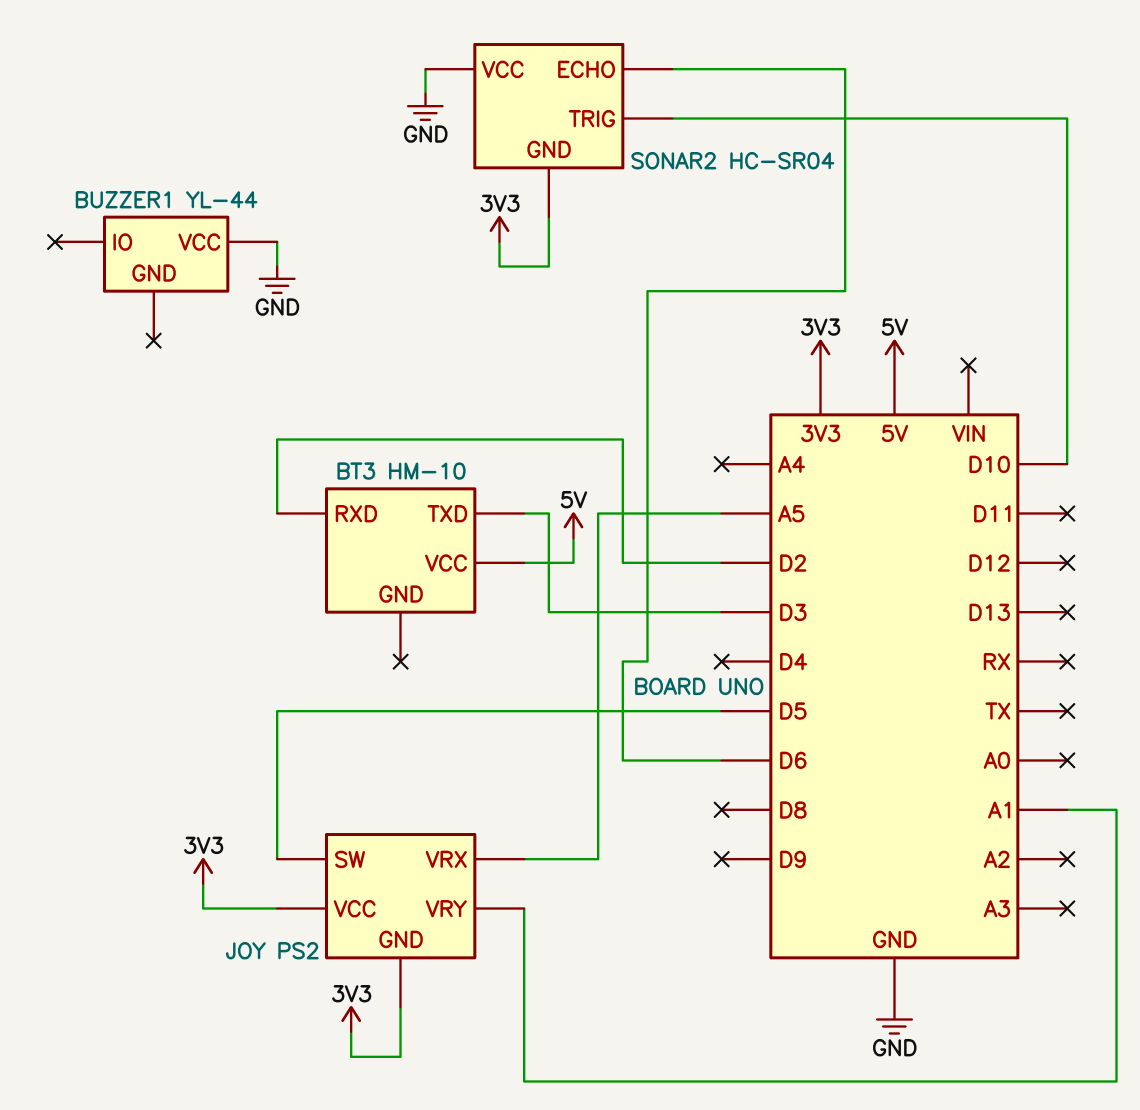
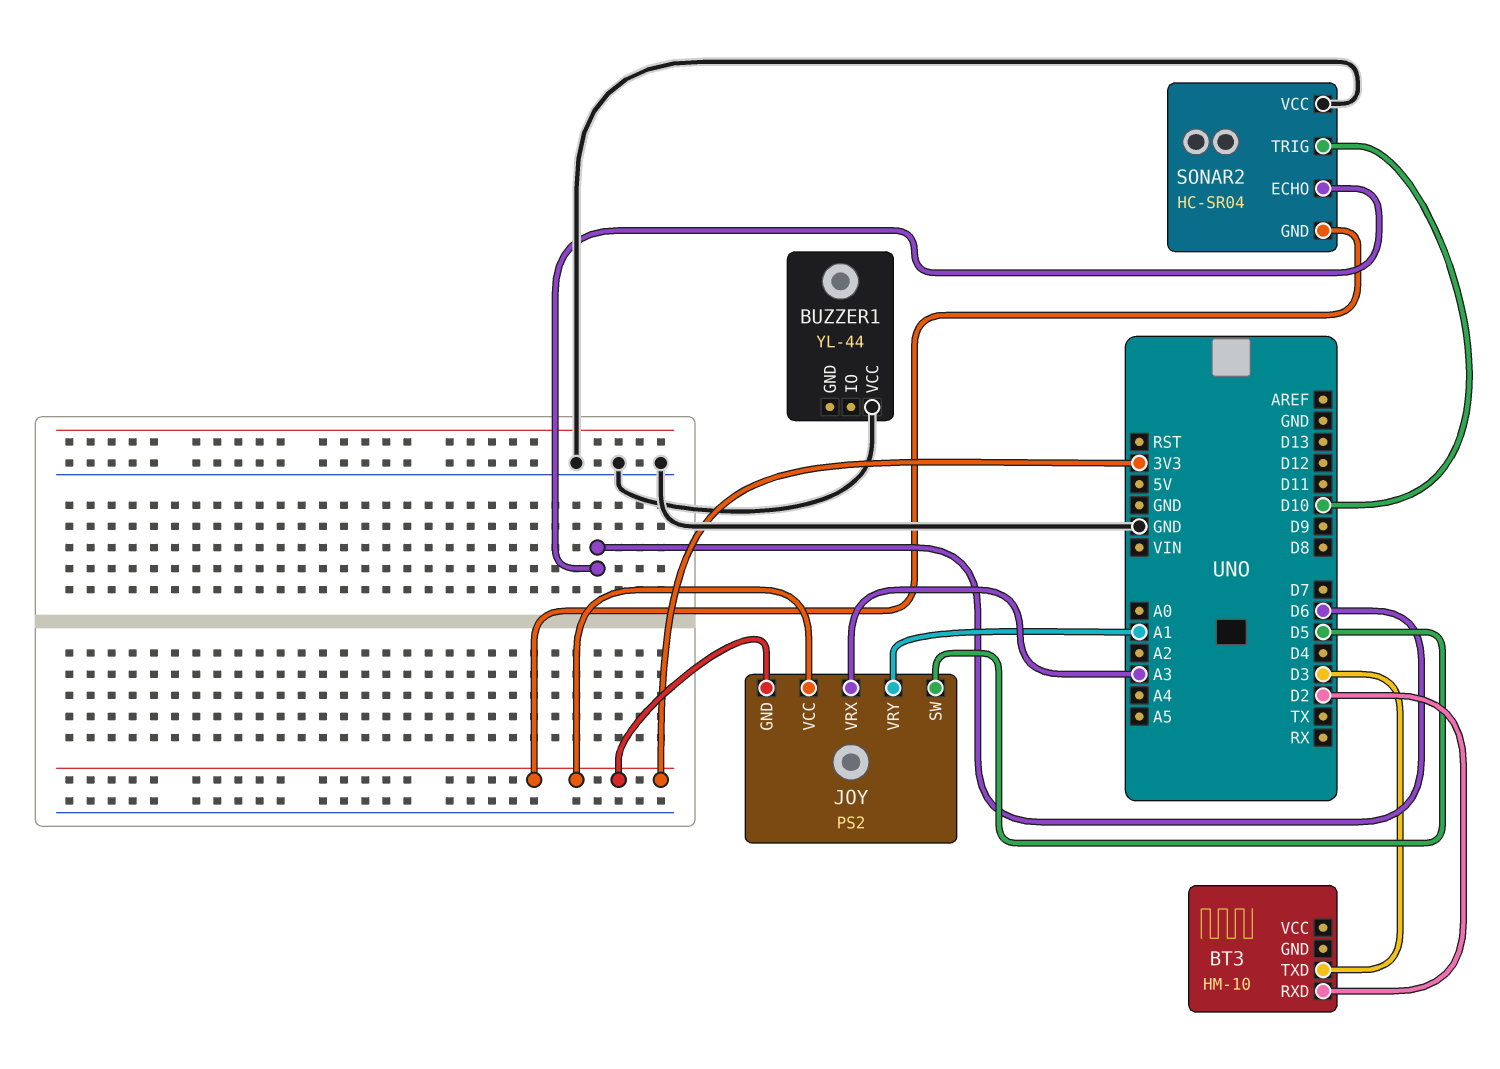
BT3 pin VCC: 5V -> none
JOY pin VRX: A5 -> A3

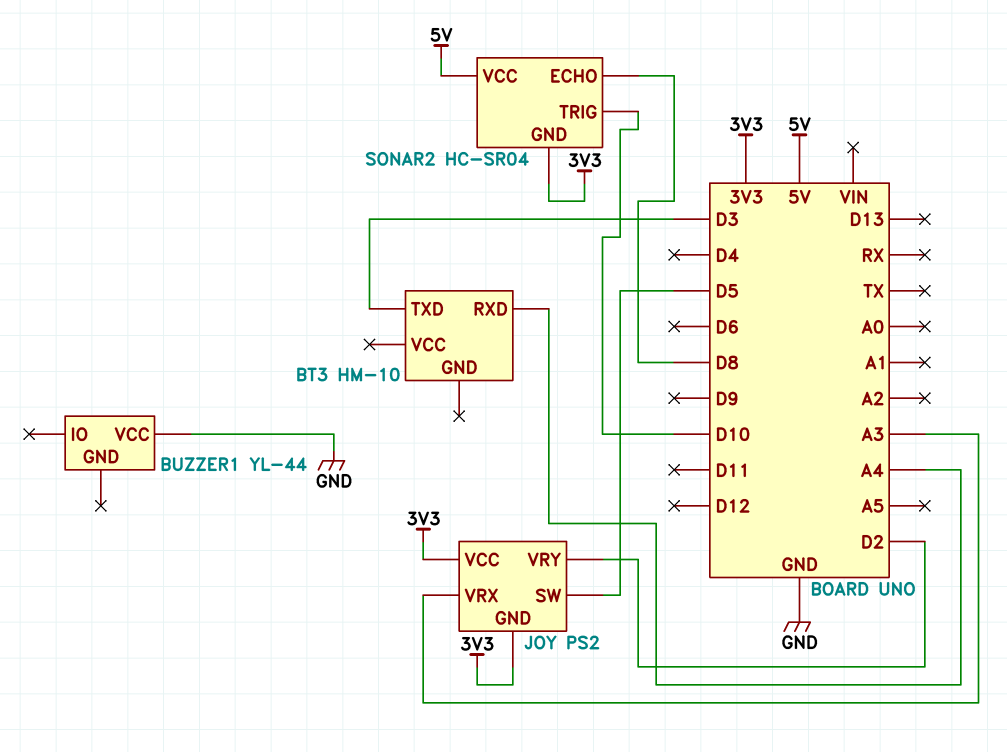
BT3 pin RXD: D2 -> A4
JOY pin VRY: A1 -> D2
SONAR2 pin ECHO: D6 -> D8
SONAR2 pin VCC: GND -> 5V

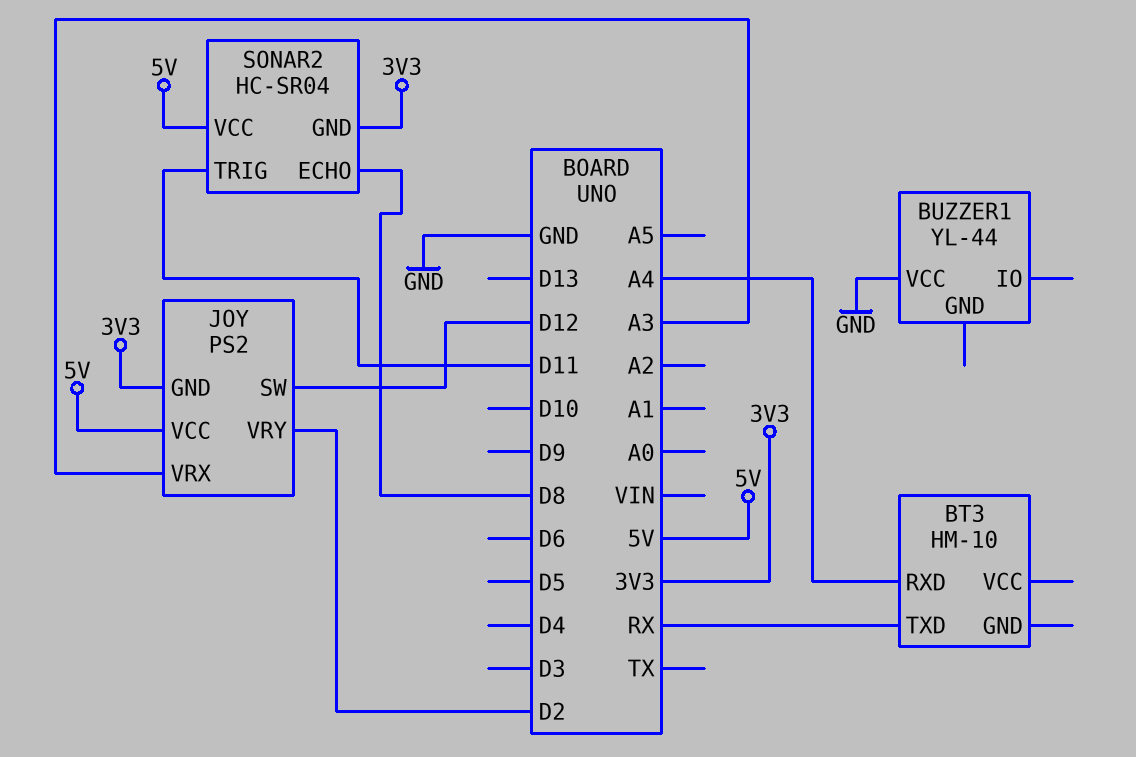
BT3 pin TXD: D3 -> RX
JOY pin SW: D5 -> D12
JOY pin VCC: 3V3 -> 5V
SONAR2 pin TRIG: D10 -> D11

